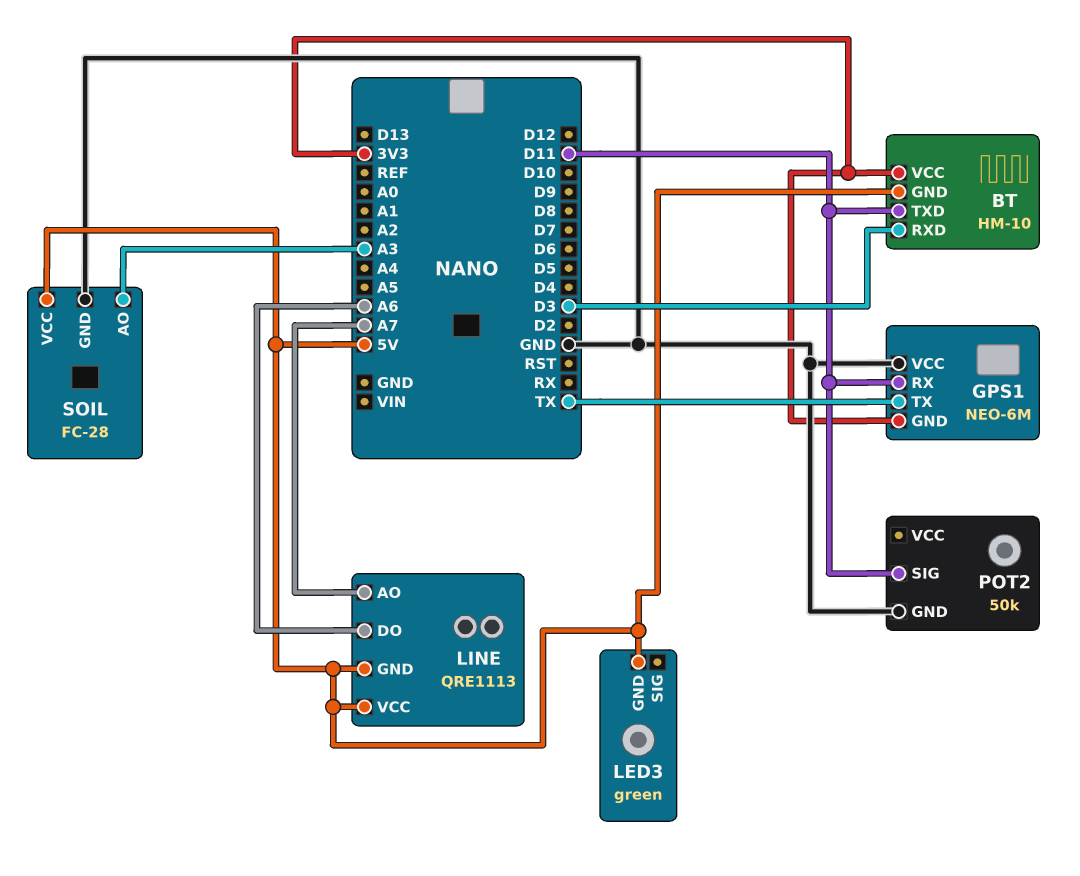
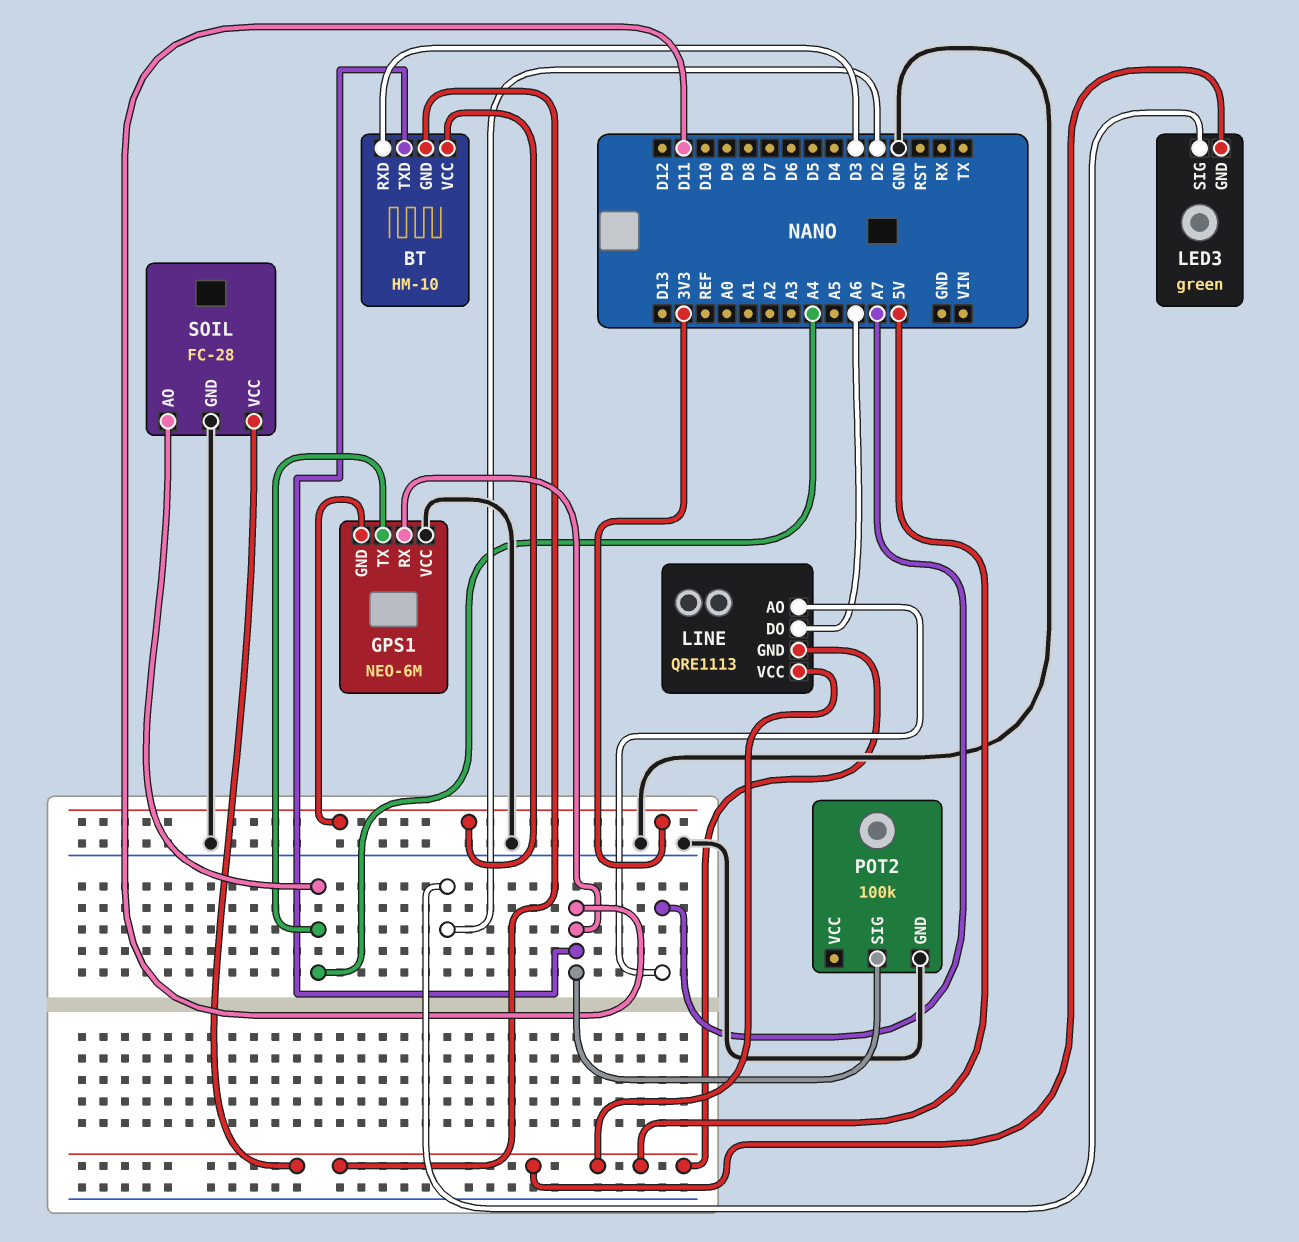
GPS1 pin TX: TX -> A4
LED3 pin SIG: none -> D2
POT2: 50k -> 100k
SOIL pin AO: A3 -> A4

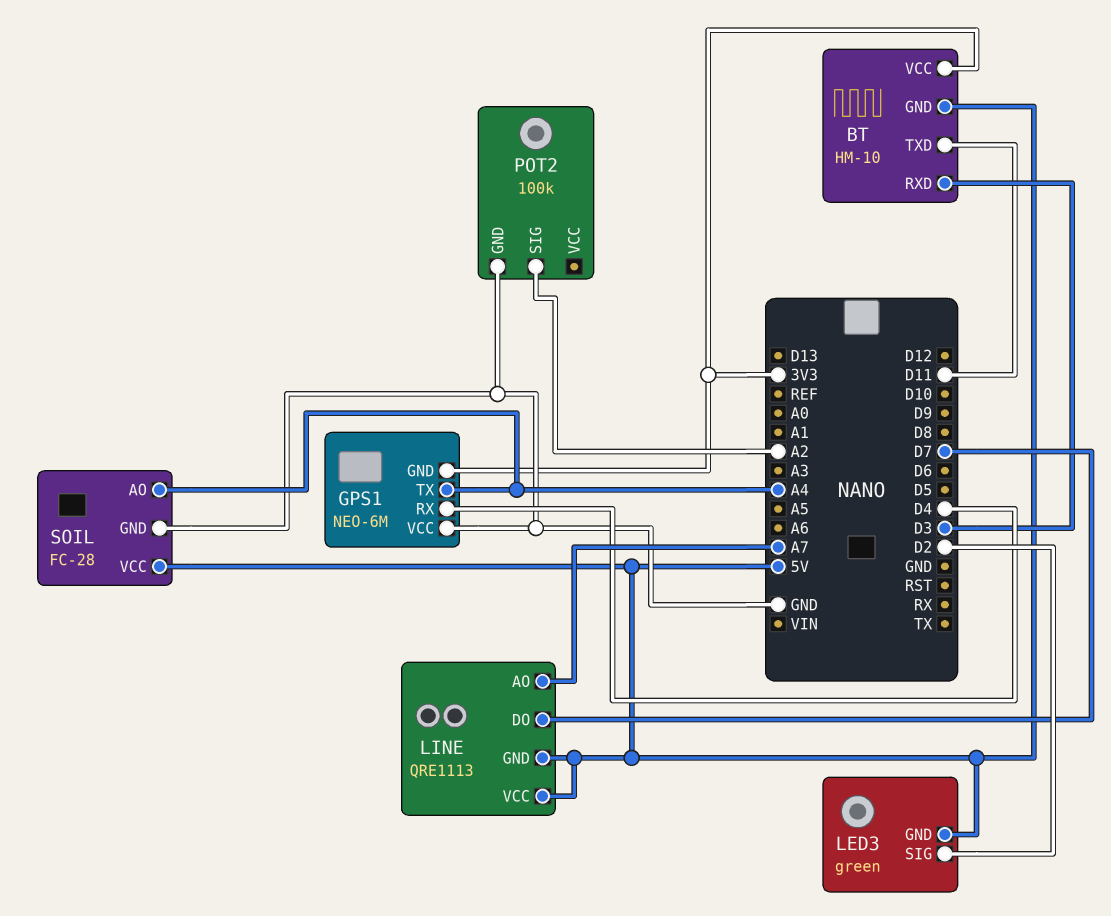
GPS1 pin RX: D11 -> D4
LINE pin DO: A6 -> D7
POT2 pin SIG: D11 -> A2

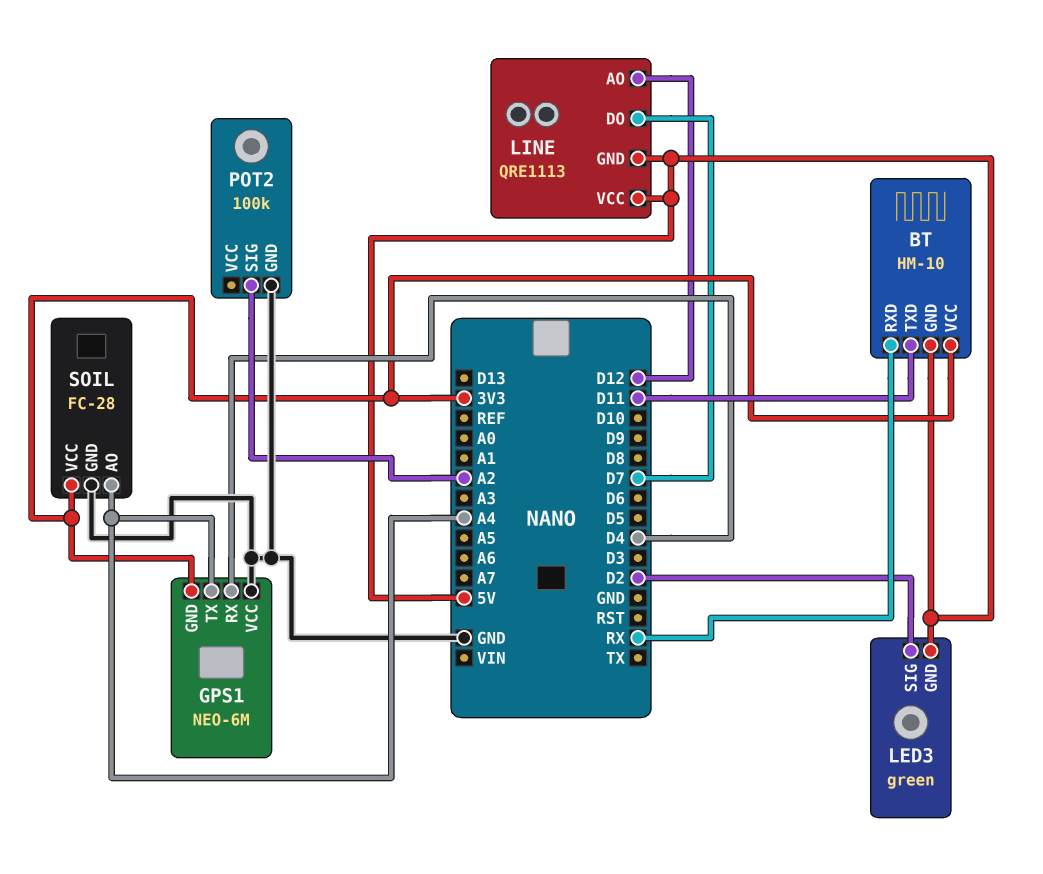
BT pin RXD: D3 -> RX
LINE pin AO: A7 -> D12
SOIL pin VCC: 5V -> 3V3

